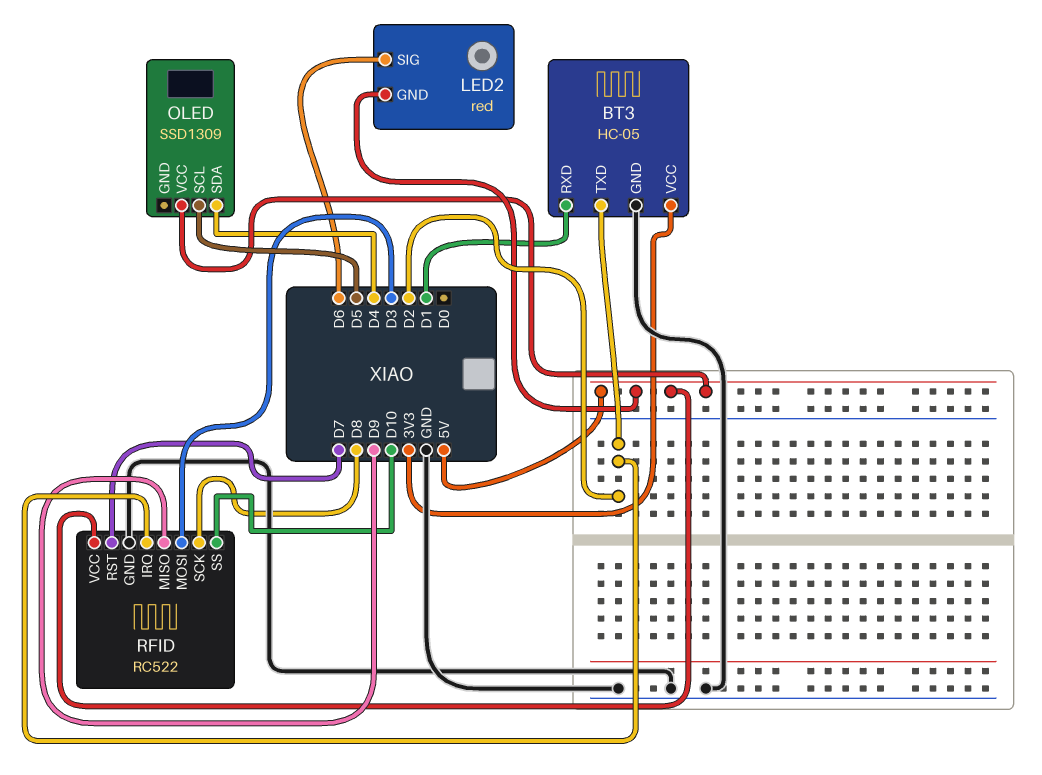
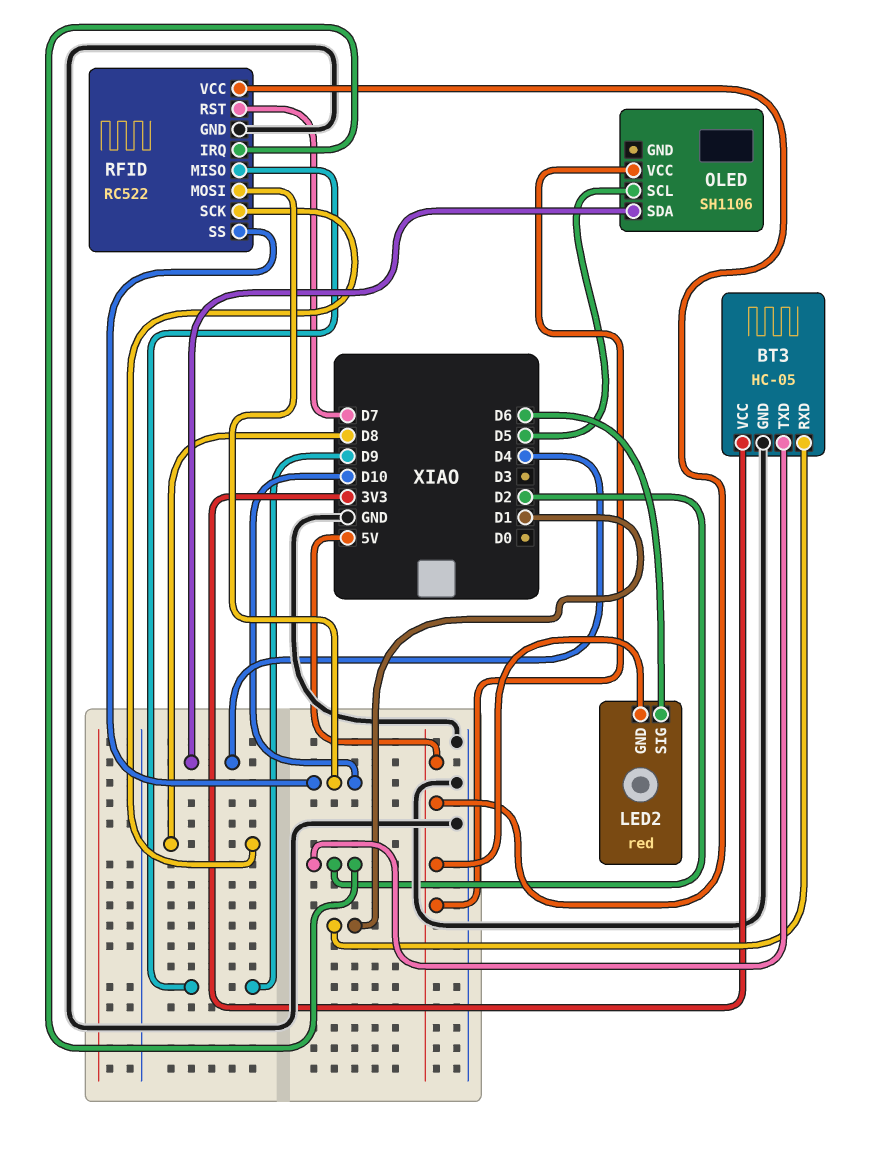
OLED: SSD1309 -> SH1106
RFID pin MOSI: D3 -> D10

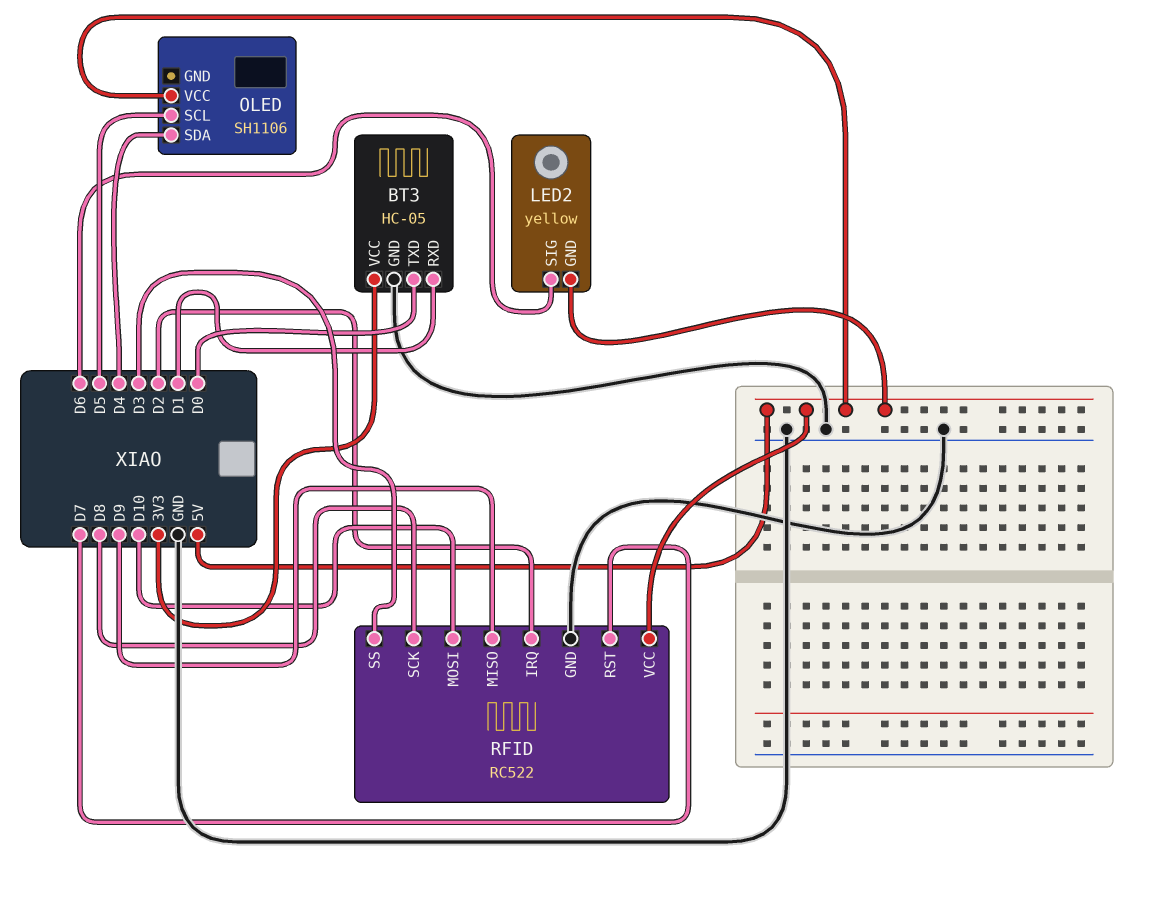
BT3 pin TXD: D2 -> D0
LED2: red -> yellow
RFID pin SS: D10 -> D3

